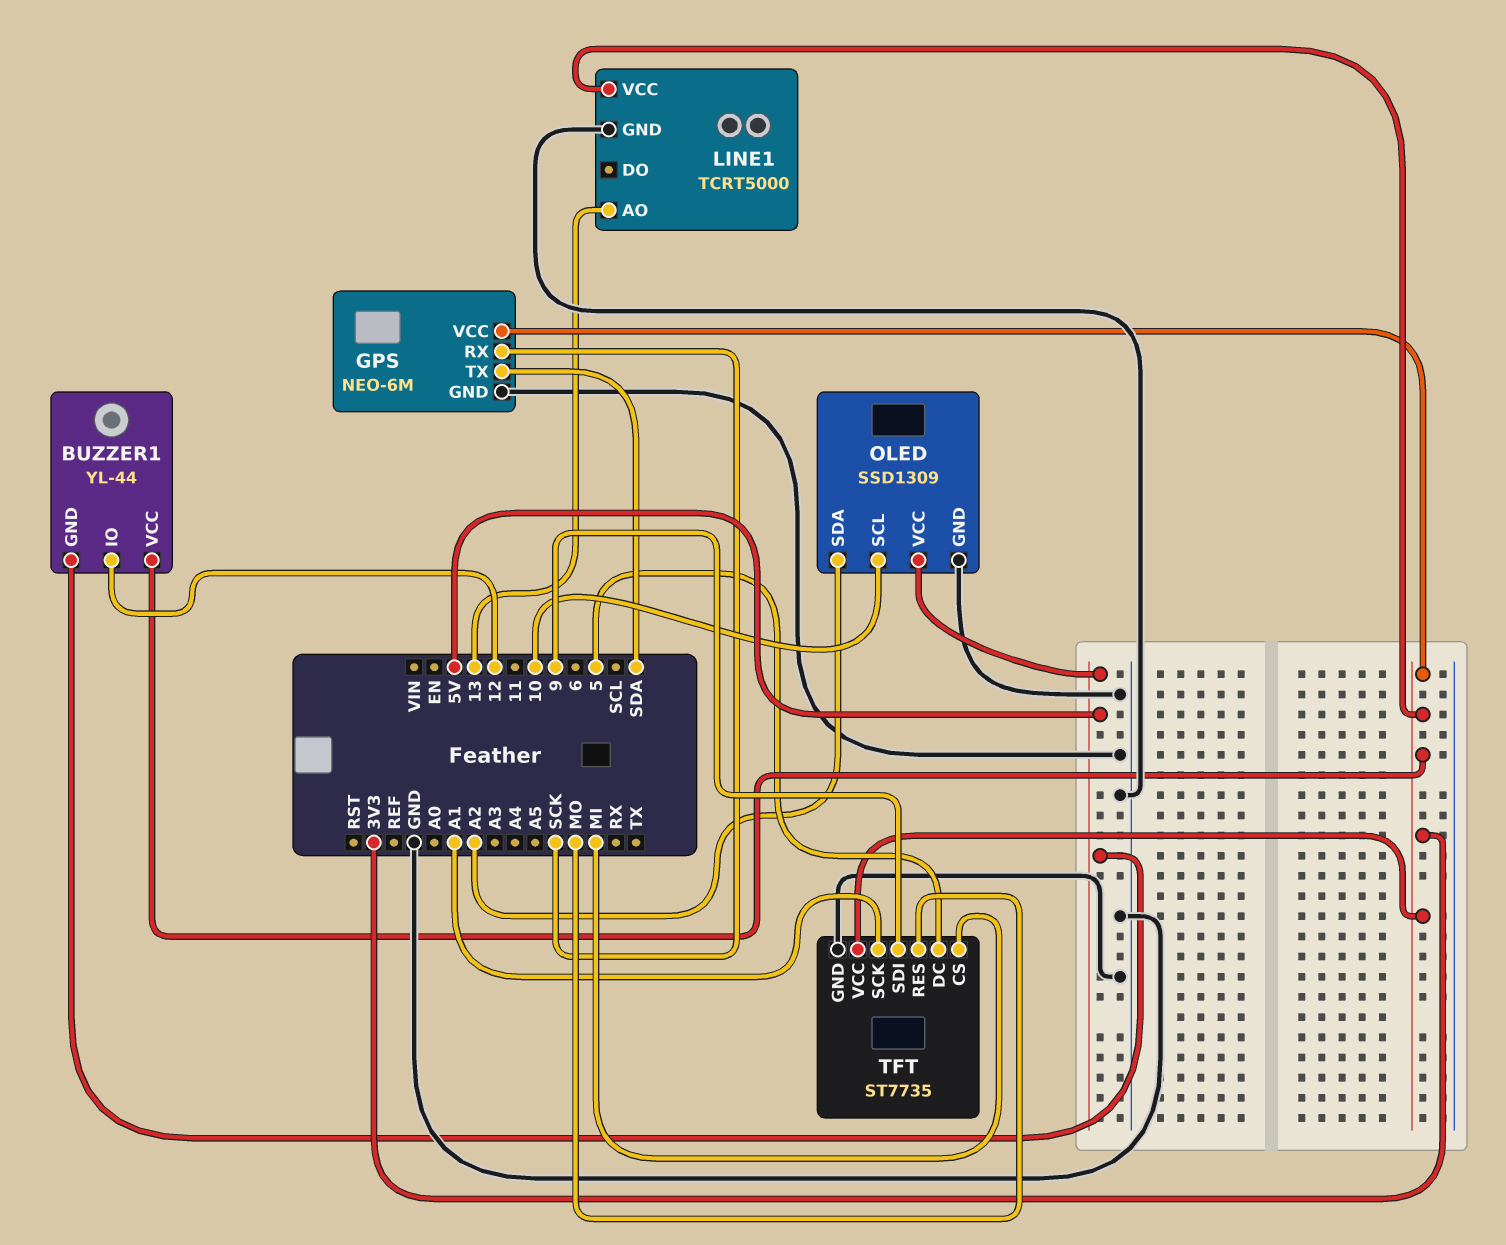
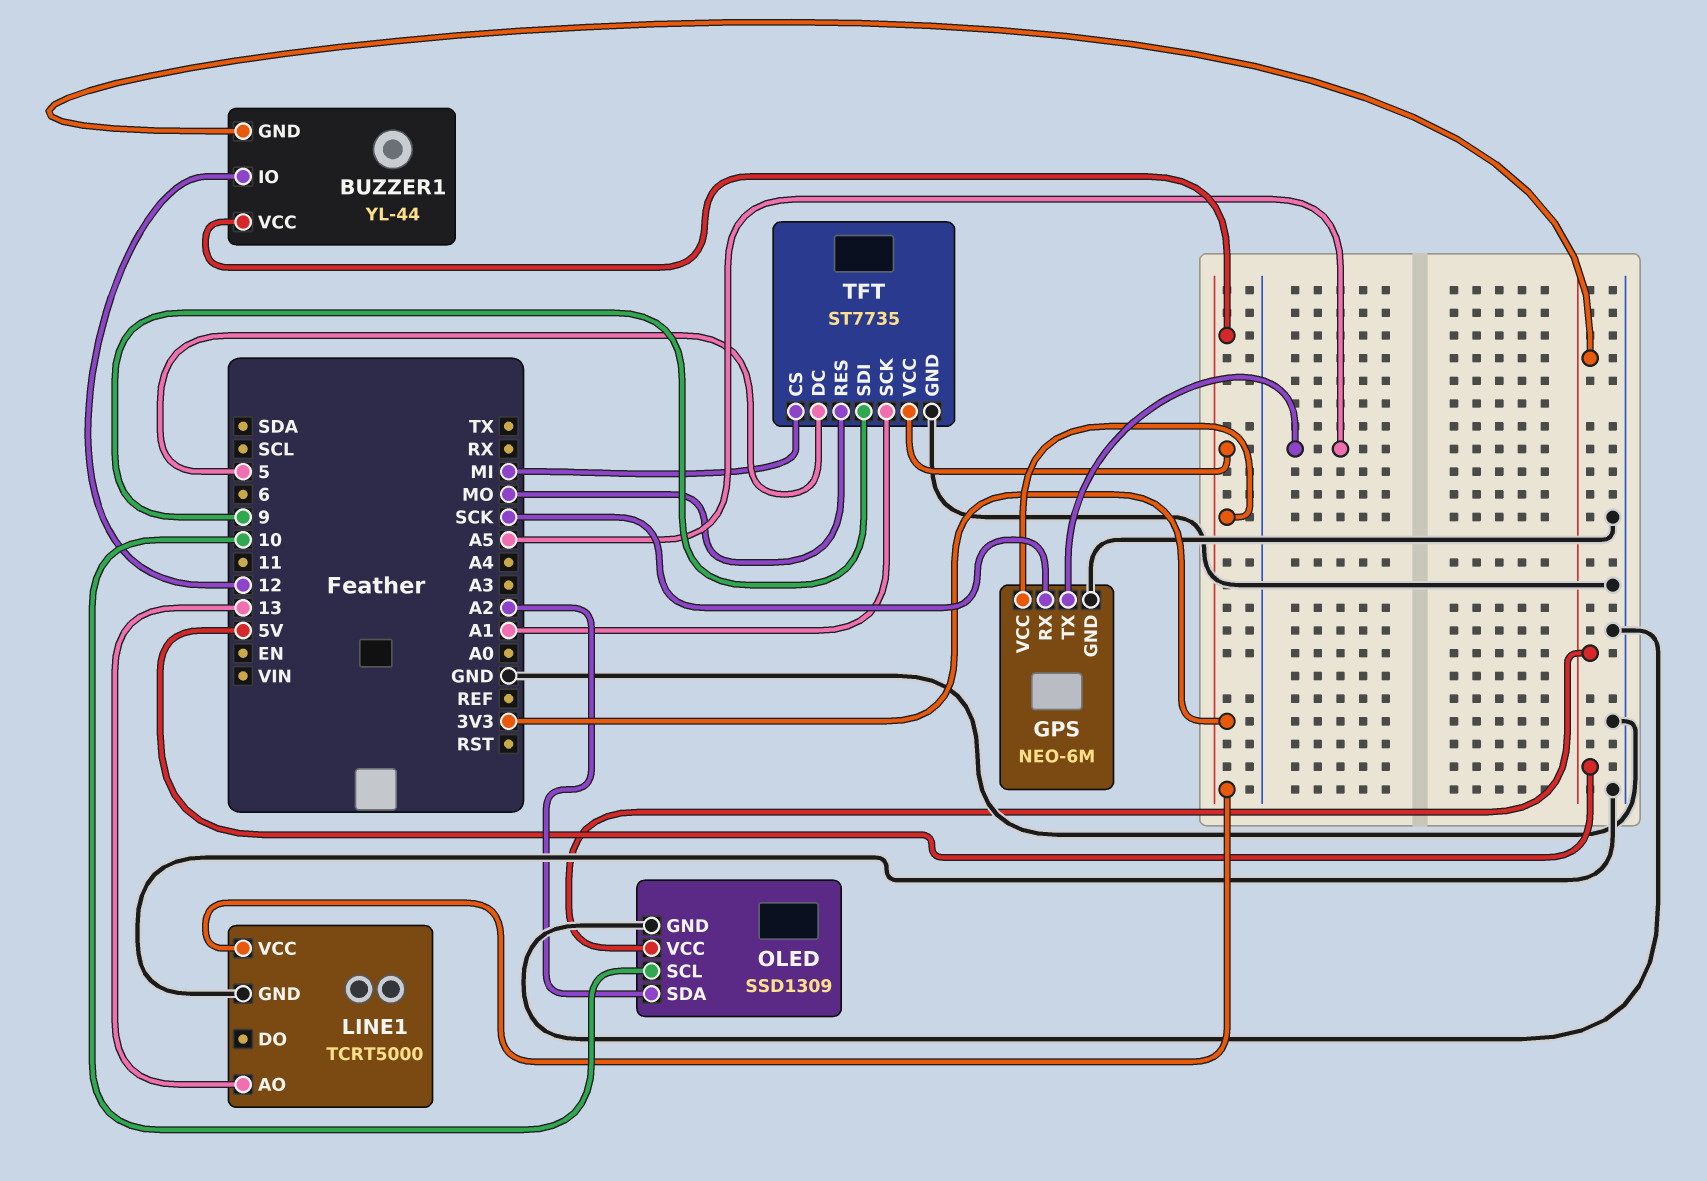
GPS pin TX: SDA -> A5

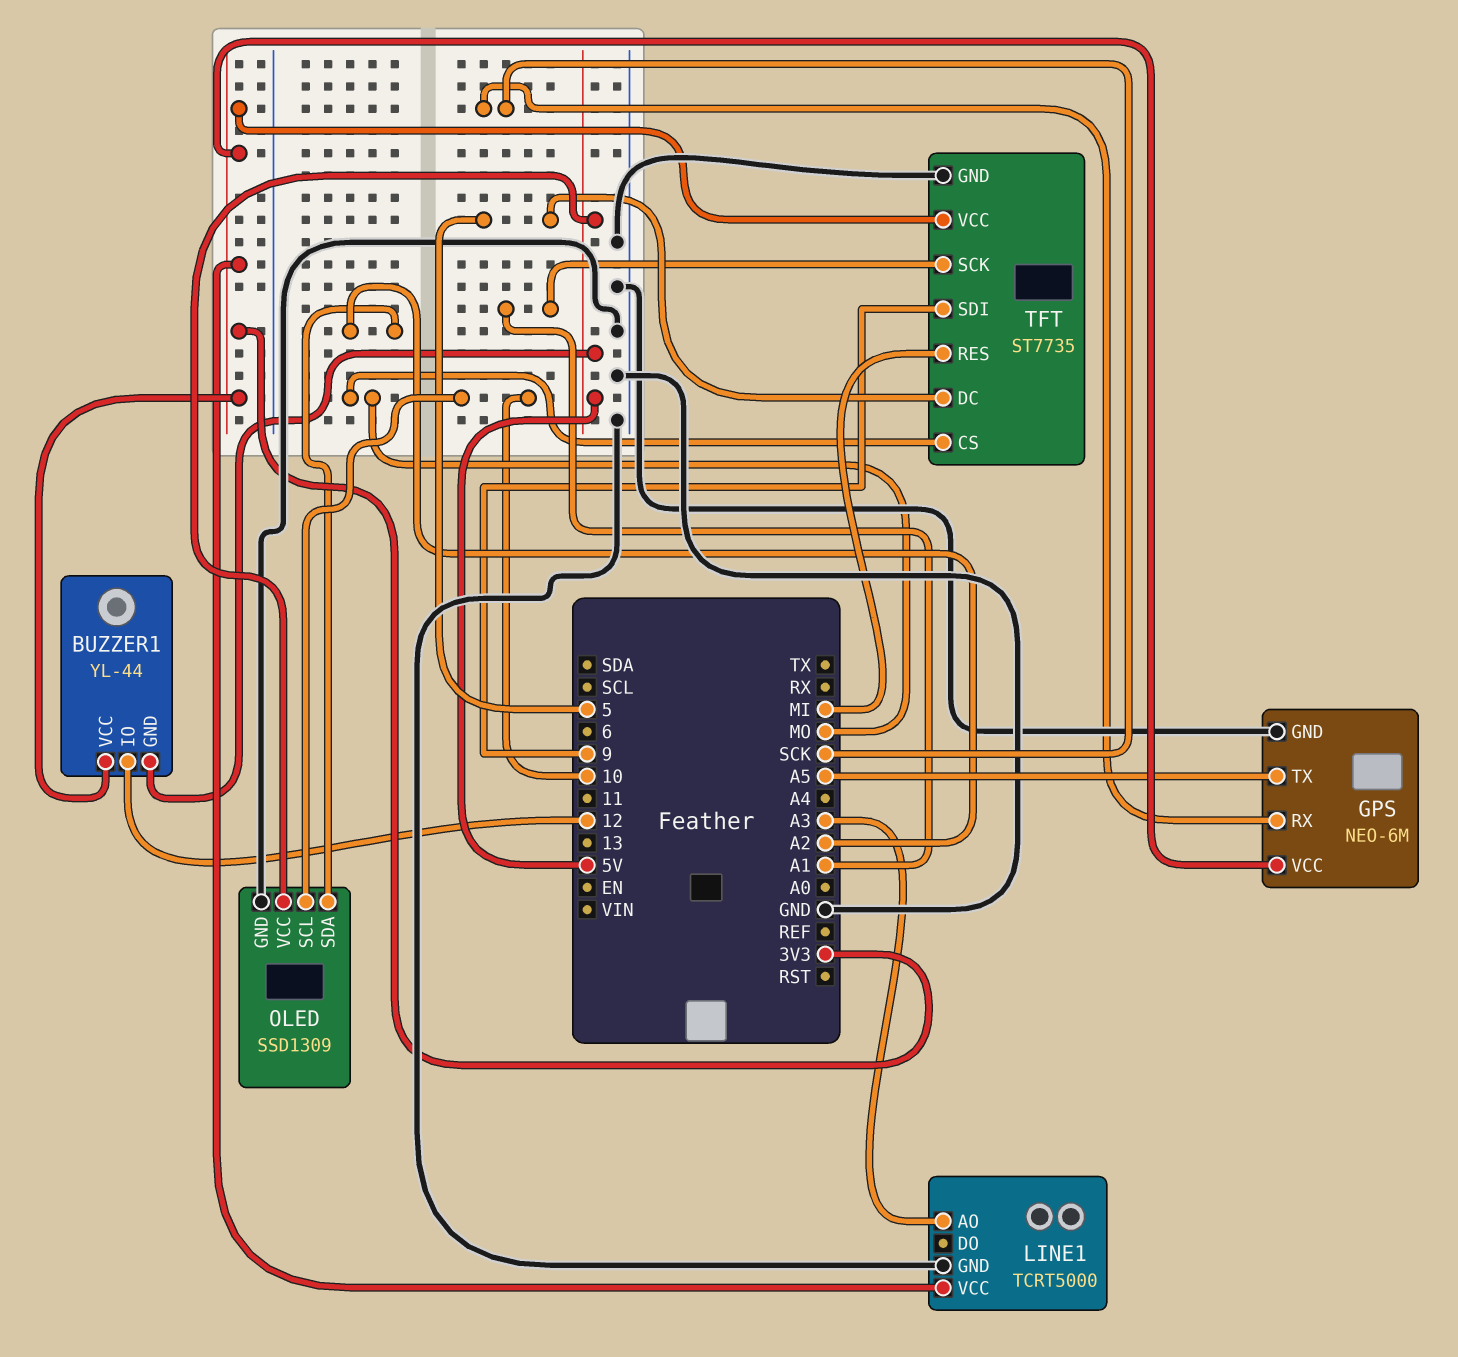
LINE1 pin AO: 13 -> A3
TFT pin CS: MI -> MO
TFT pin RES: MO -> MI

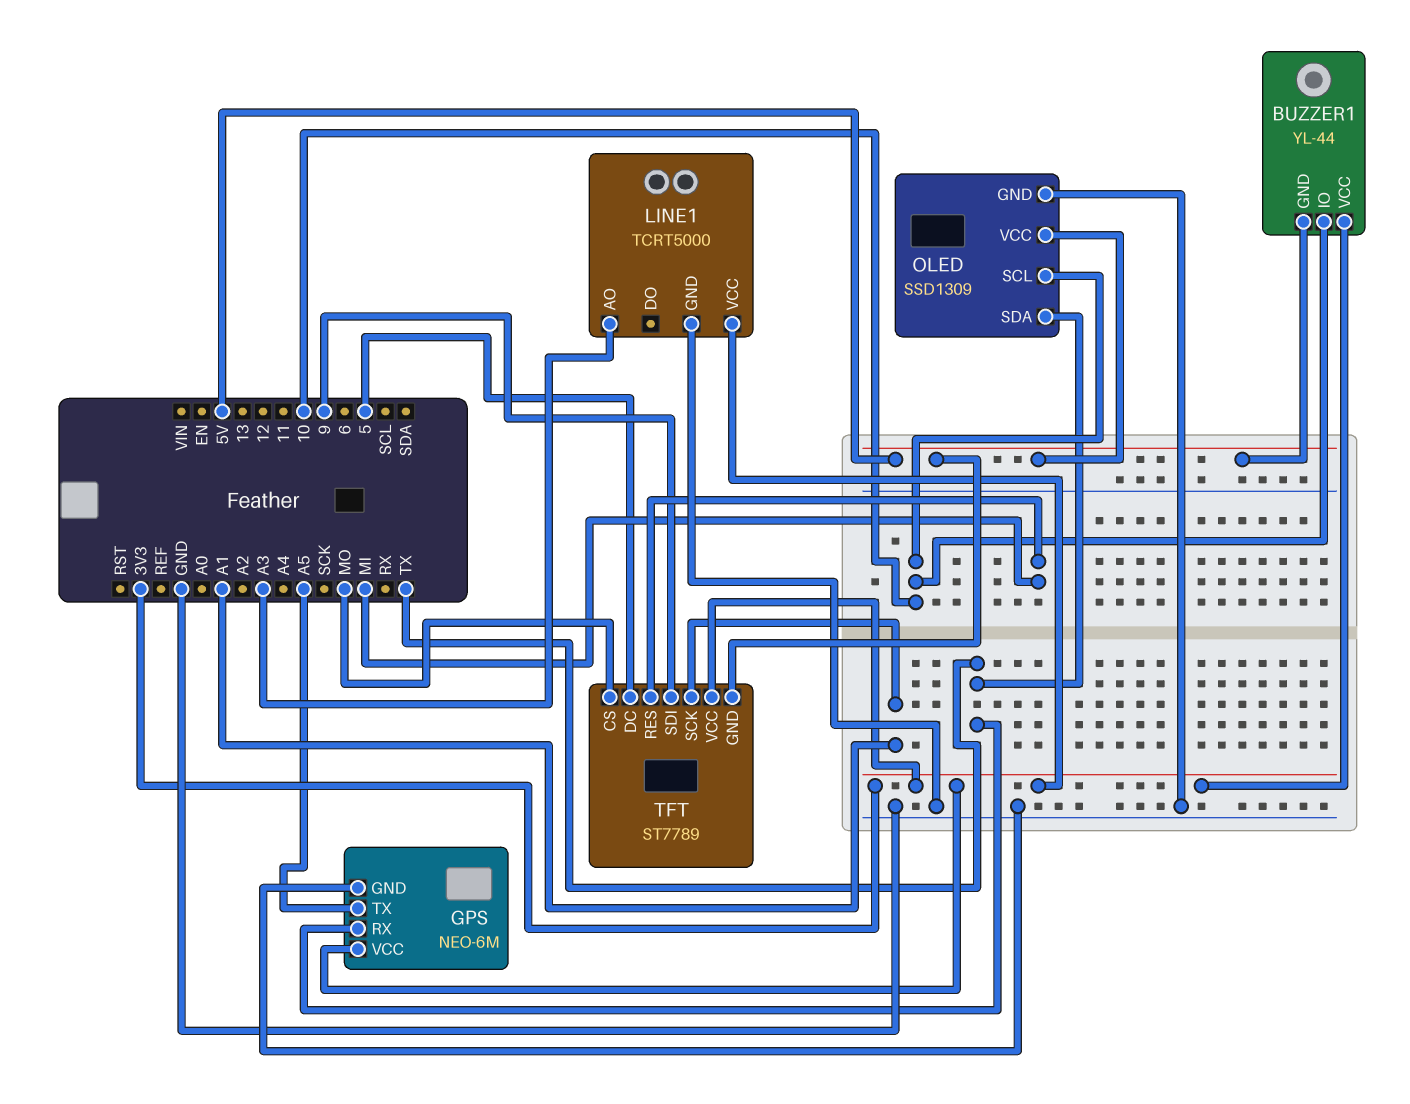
BUZZER1 pin IO: 12 -> 10
GPS pin RX: SCK -> TX
OLED pin SDA: A2 -> TX
TFT: ST7735 -> ST7789
TFT pin GND: GND -> 5V

